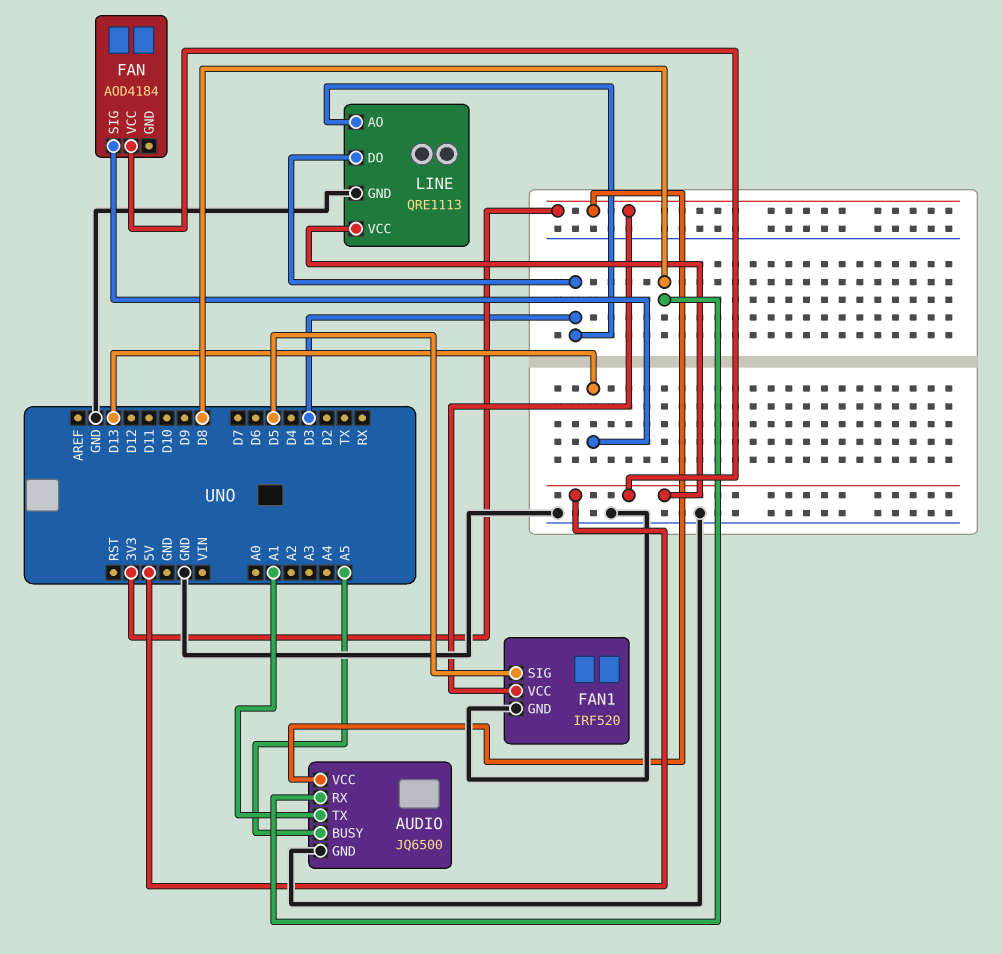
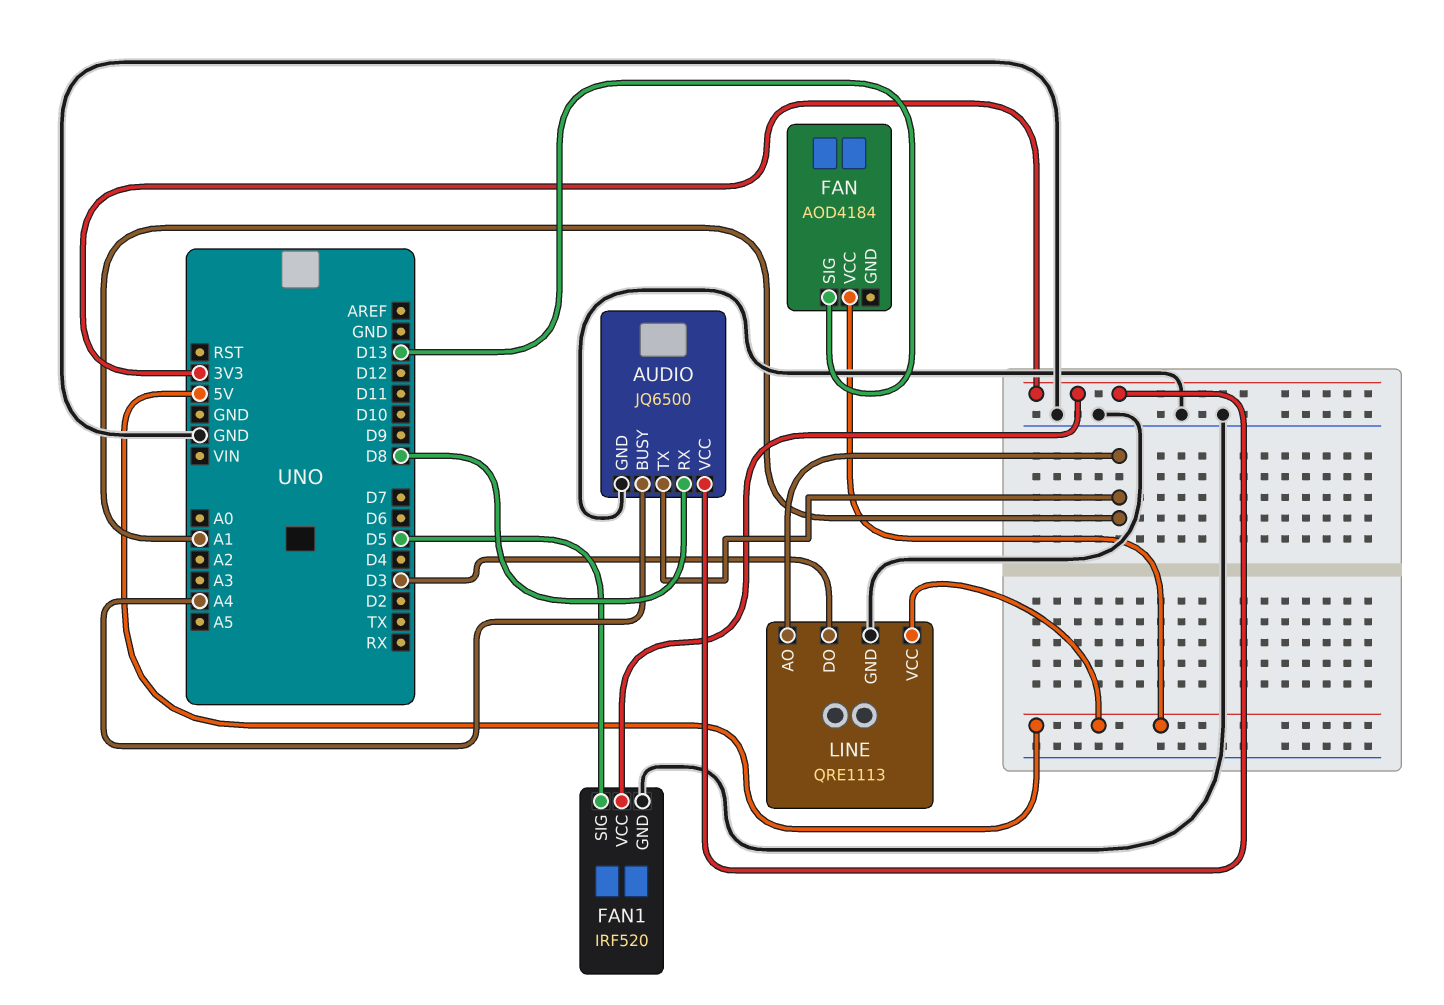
AUDIO pin BUSY: A5 -> A4
LINE pin AO: D3 -> A1

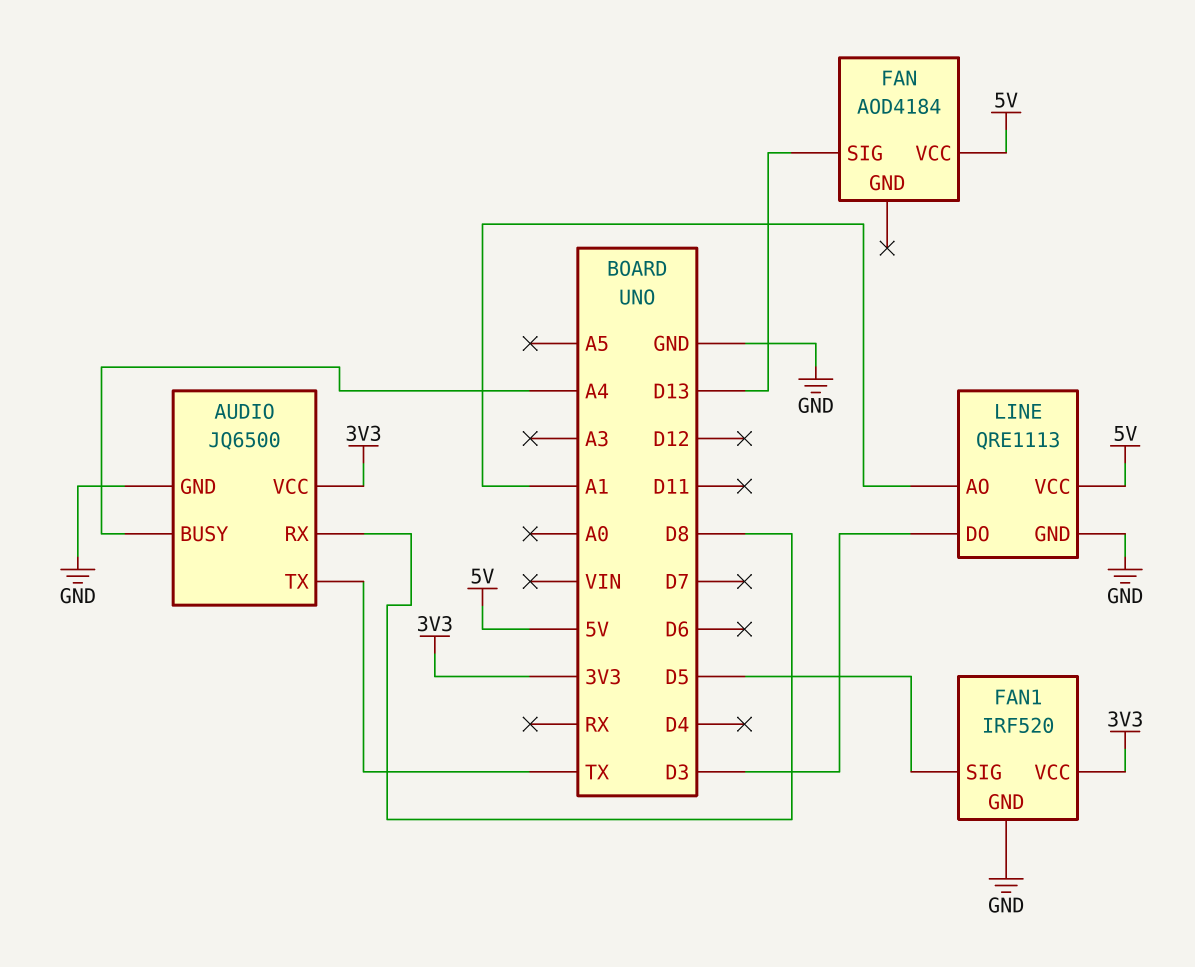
AUDIO pin TX: A1 -> TX

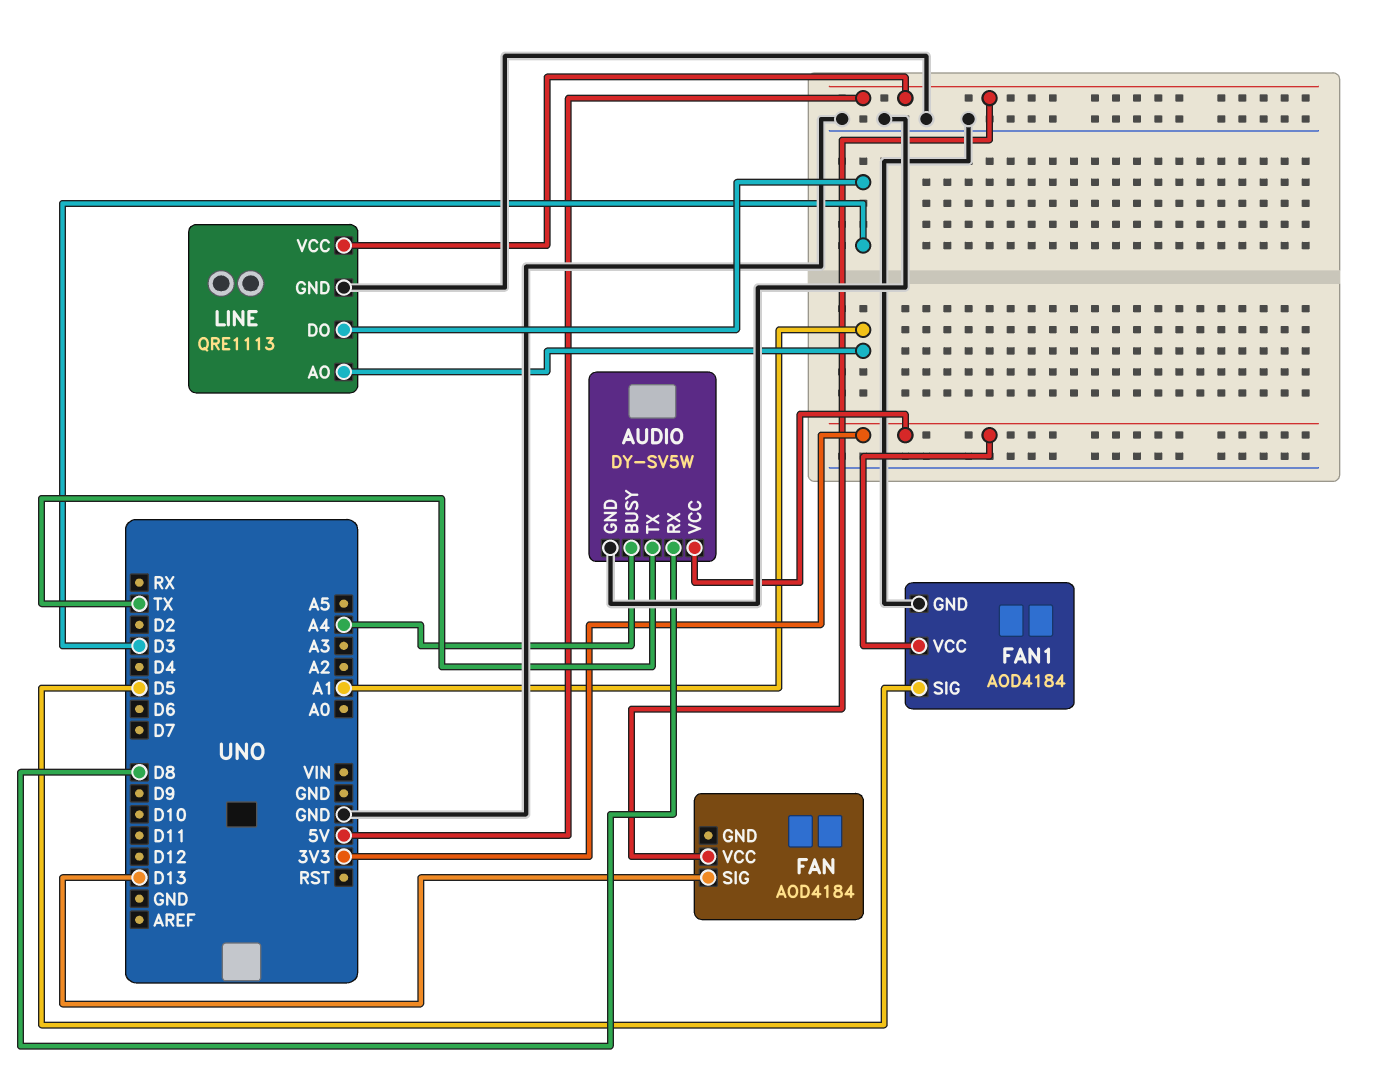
AUDIO: JQ6500 -> DY-SV5W
FAN1: IRF520 -> AOD4184

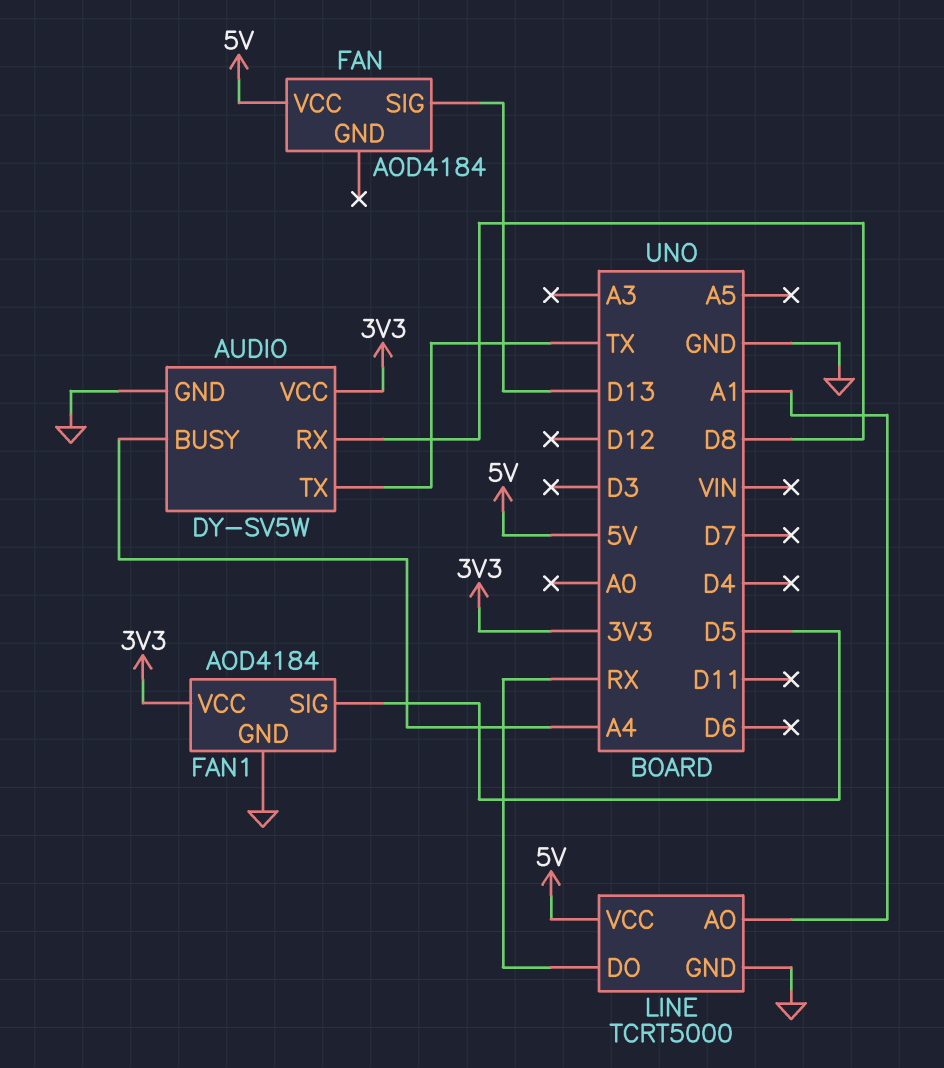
LINE: QRE1113 -> TCRT5000
LINE pin DO: D3 -> RX

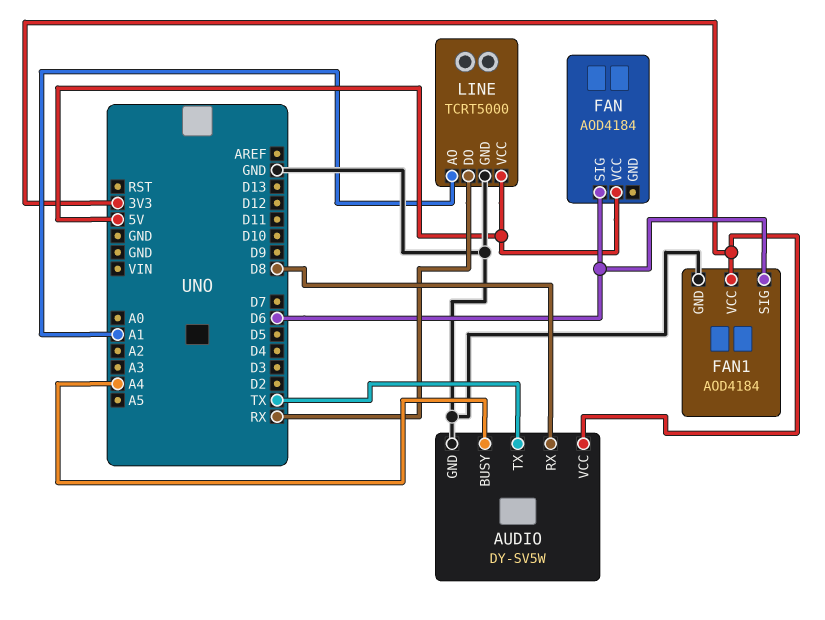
FAN pin SIG: D13 -> D6
FAN1 pin SIG: D5 -> D6

